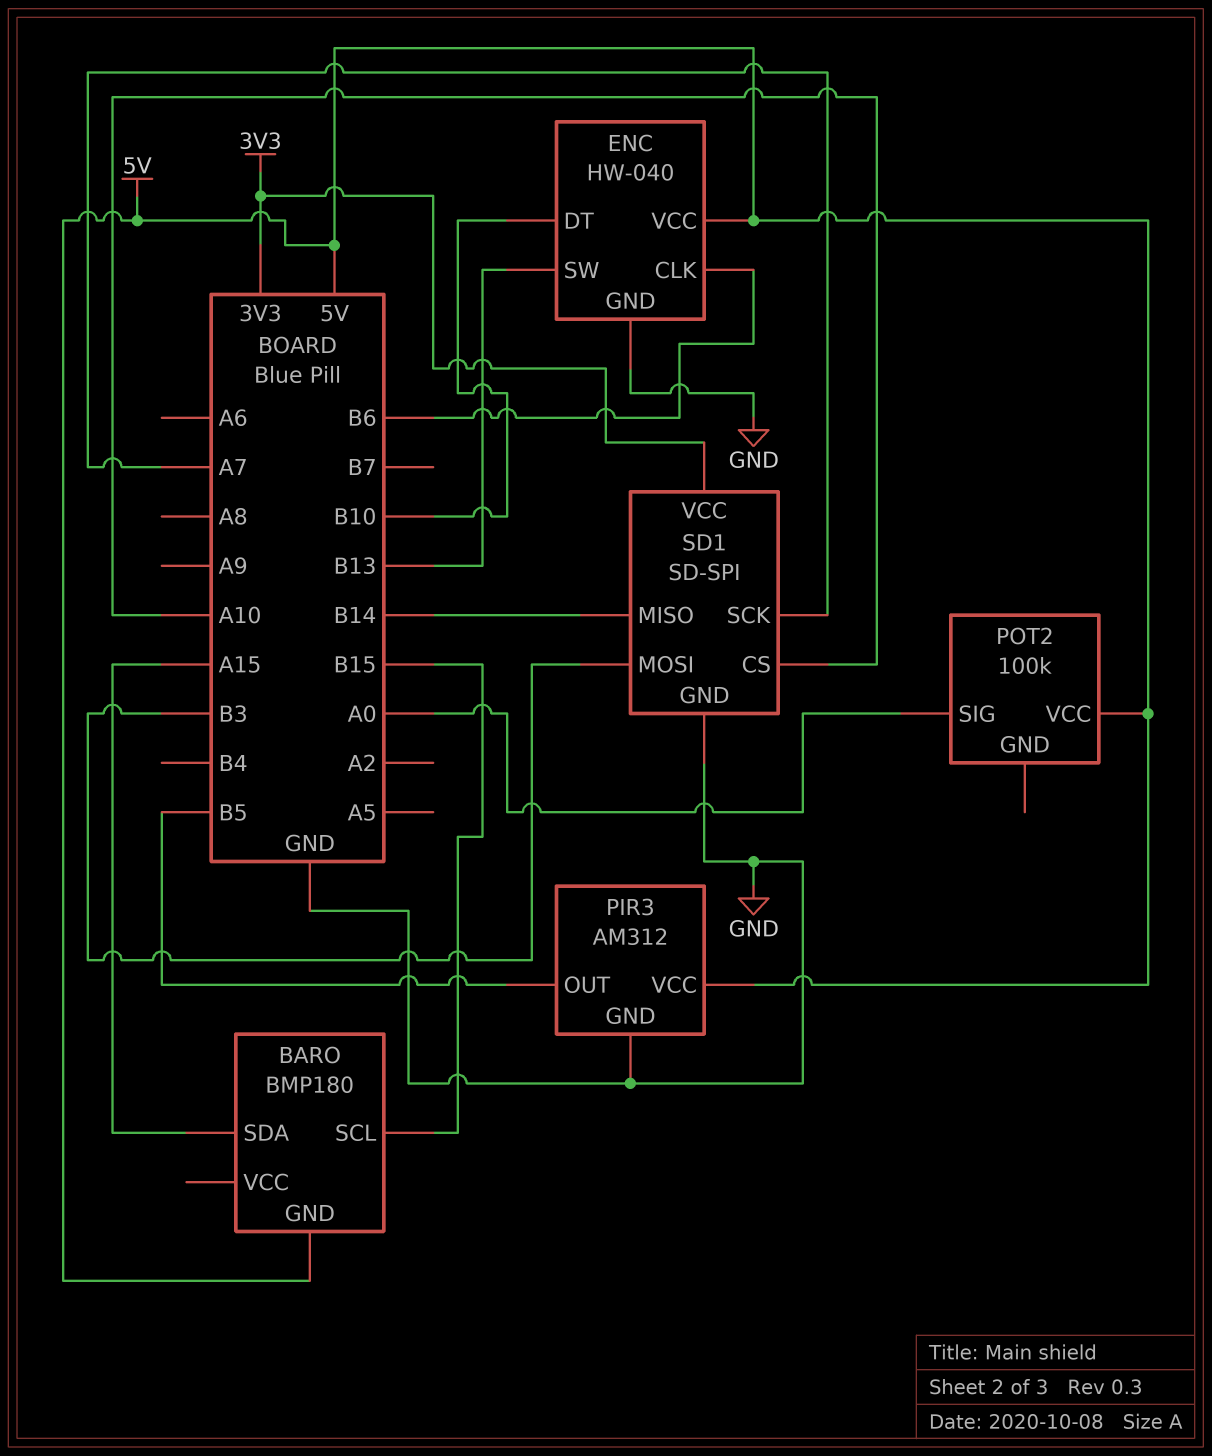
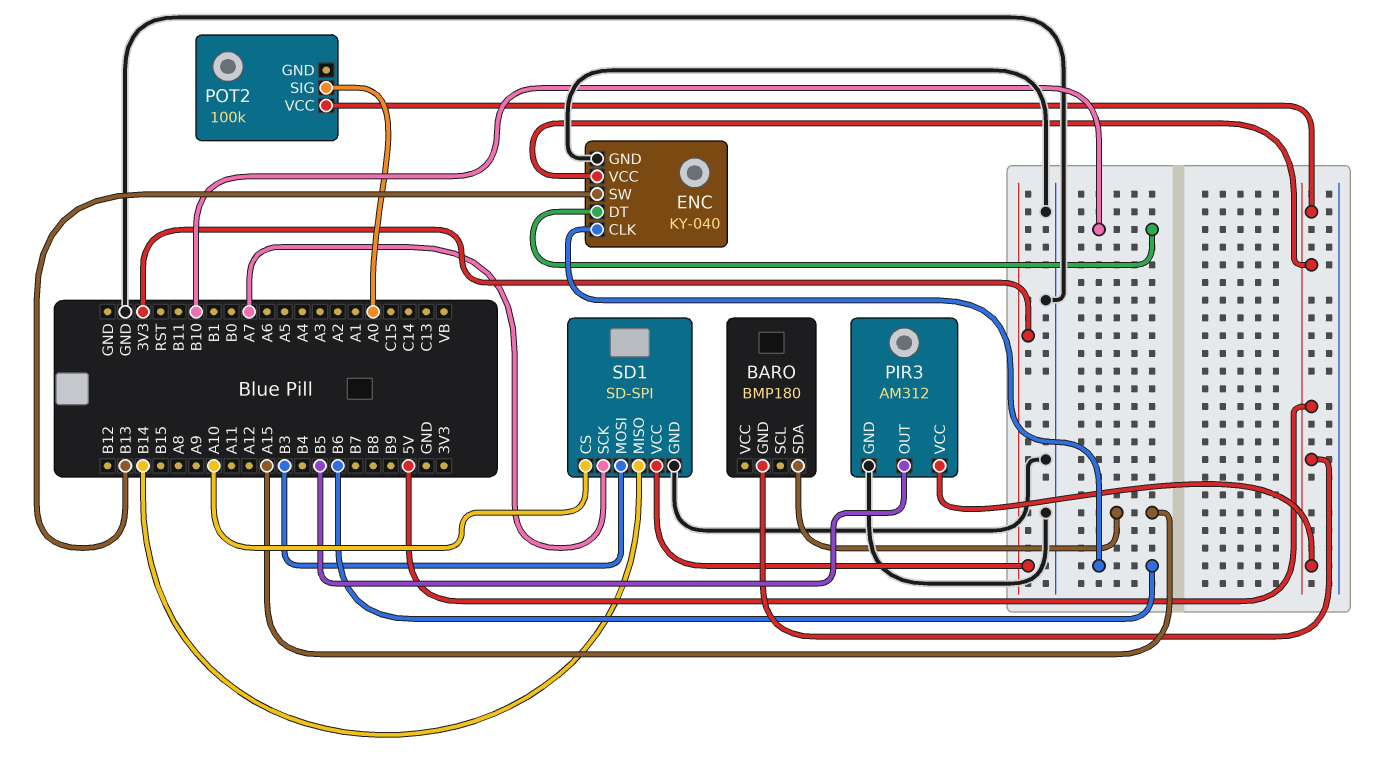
BARO pin SCL: B15 -> none
ENC: HW-040 -> KY-040

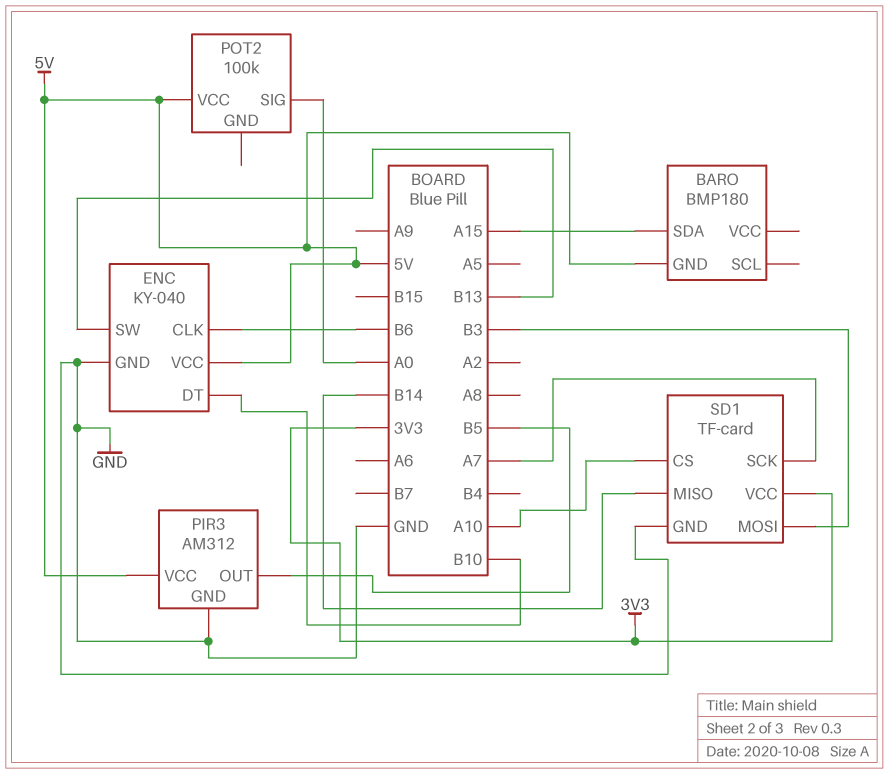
SD1: SD-SPI -> TF-card

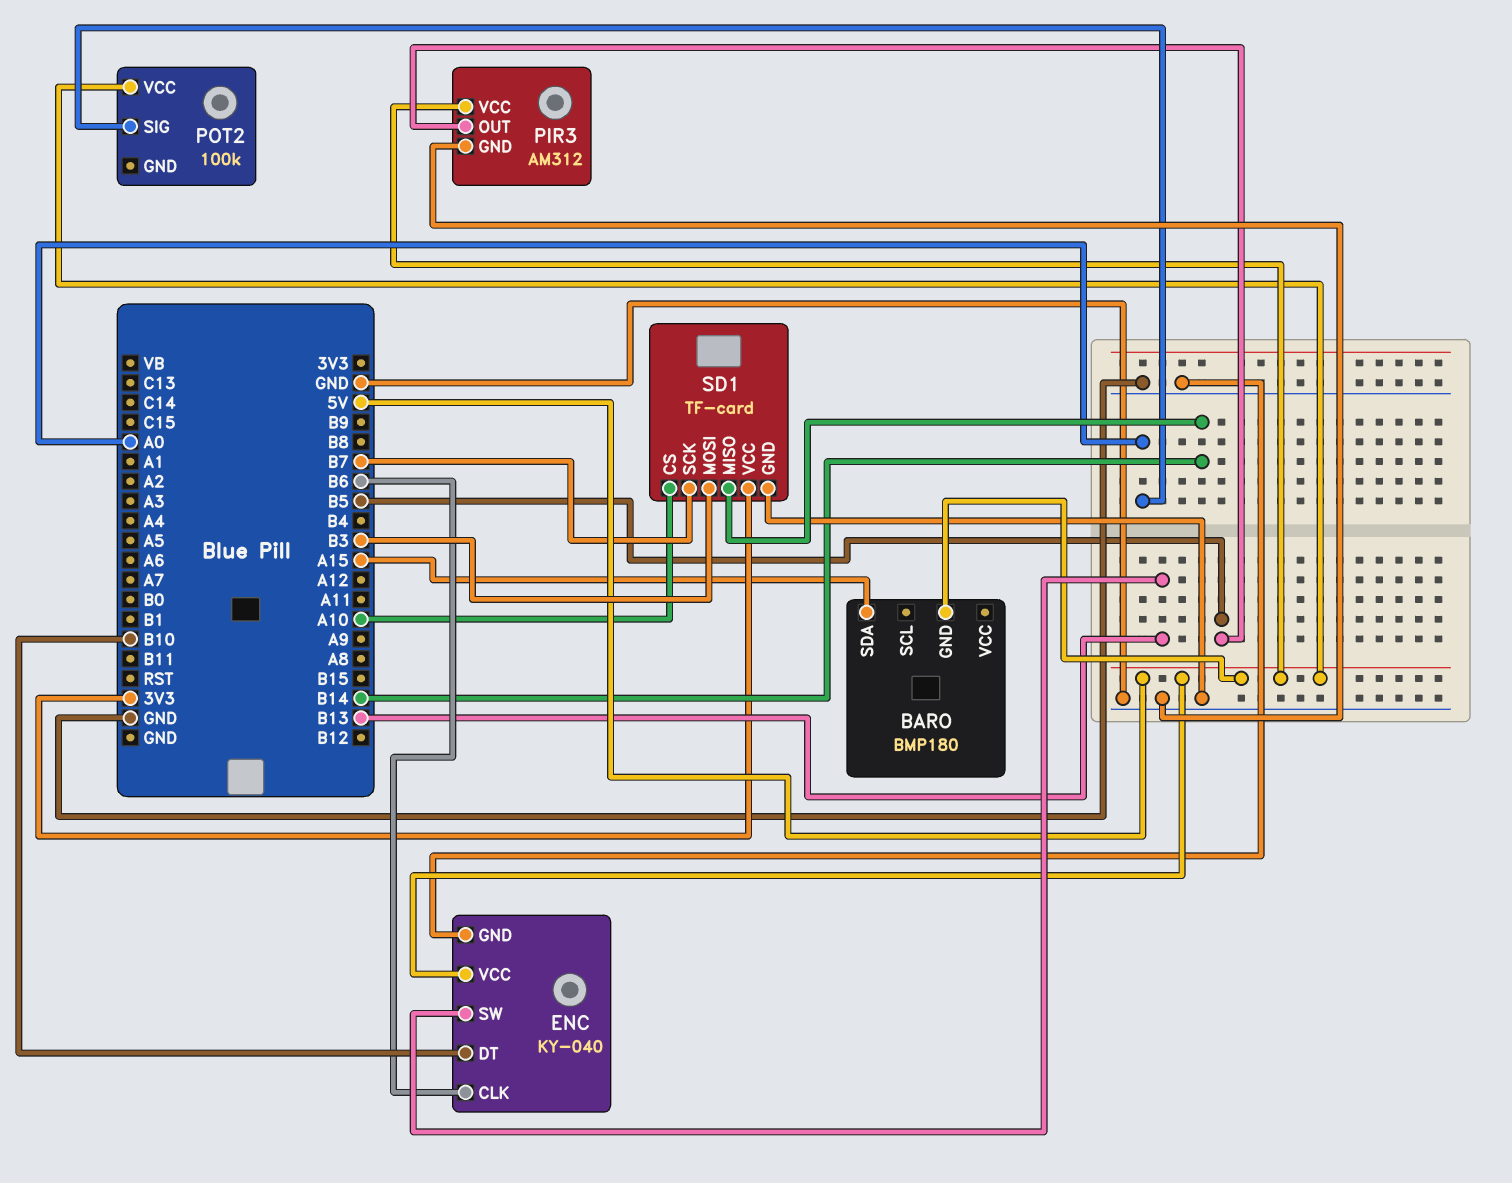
SD1 pin SCK: A7 -> B7

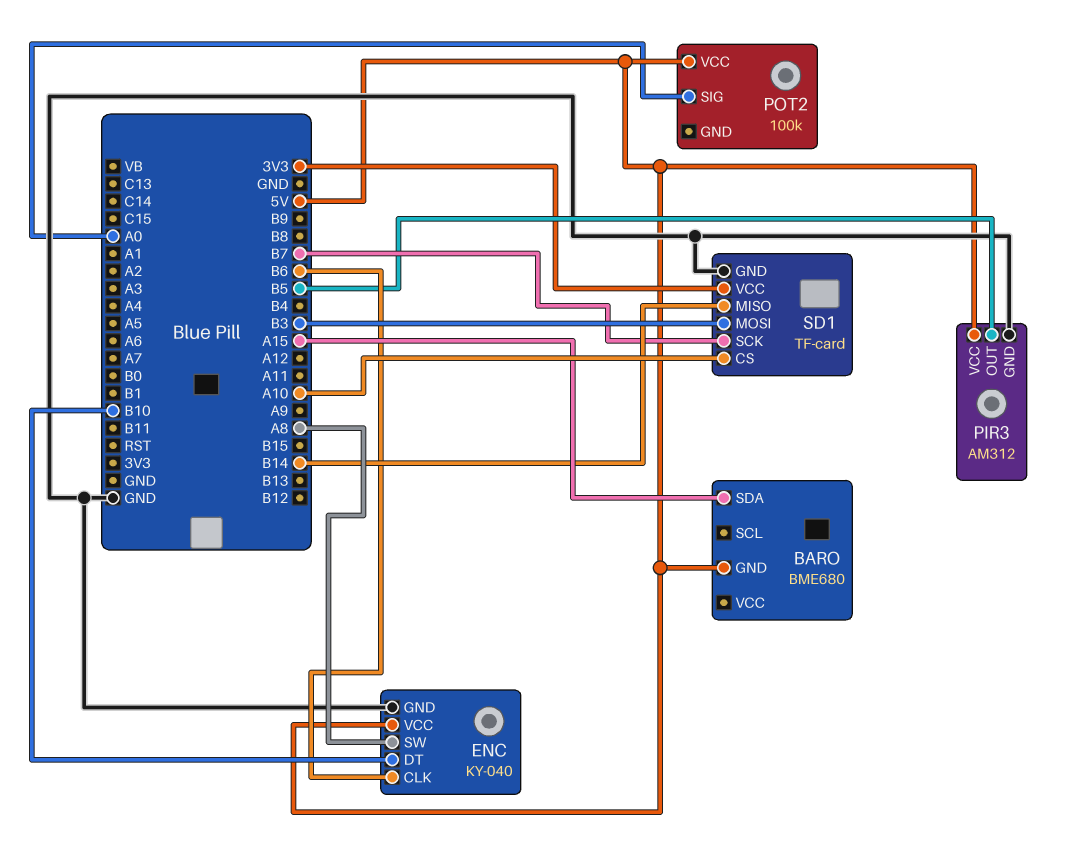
BARO: BMP180 -> BME680
ENC pin SW: B13 -> A8

